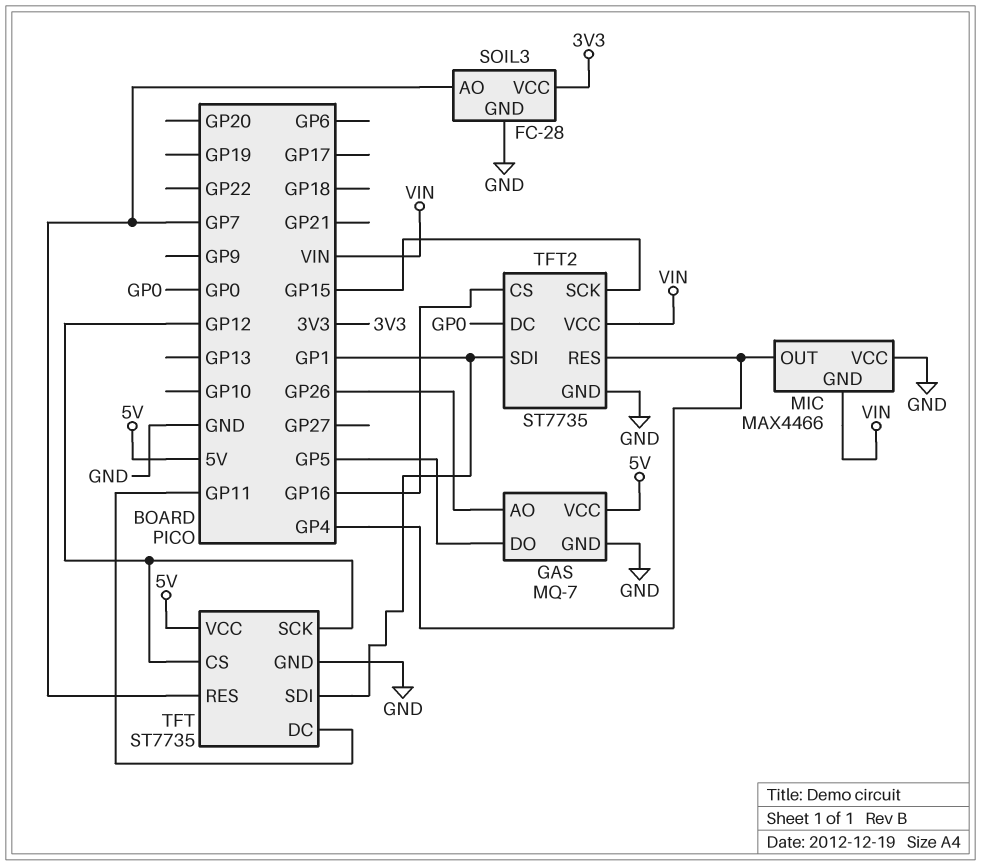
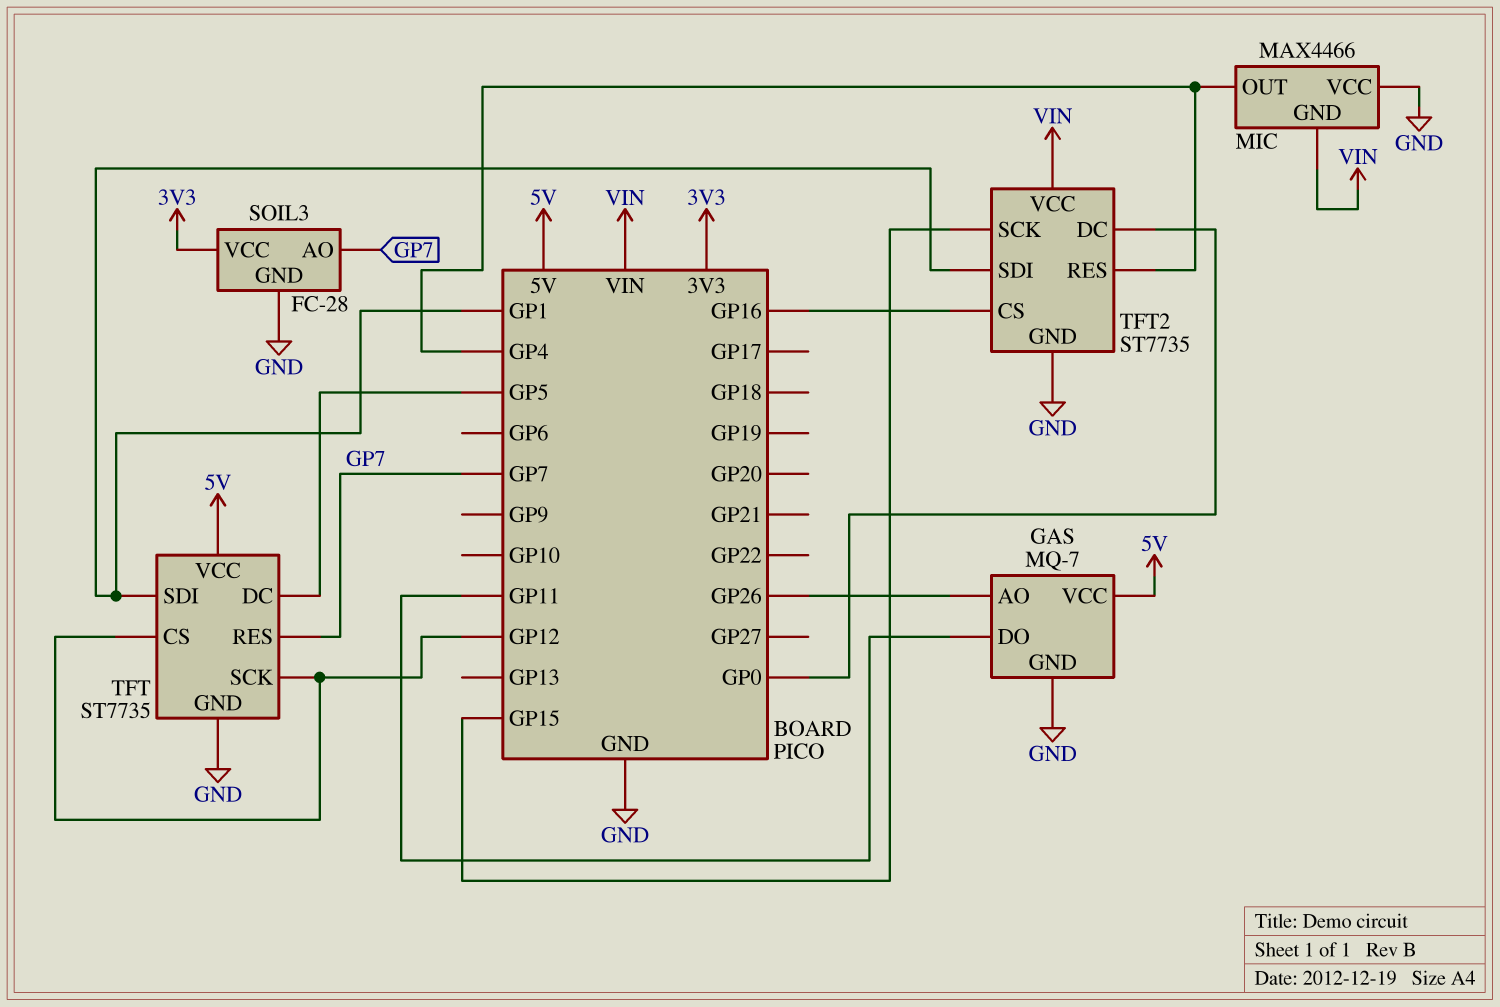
GAS pin DO: GP5 -> GP11
TFT pin DC: GP11 -> GP5

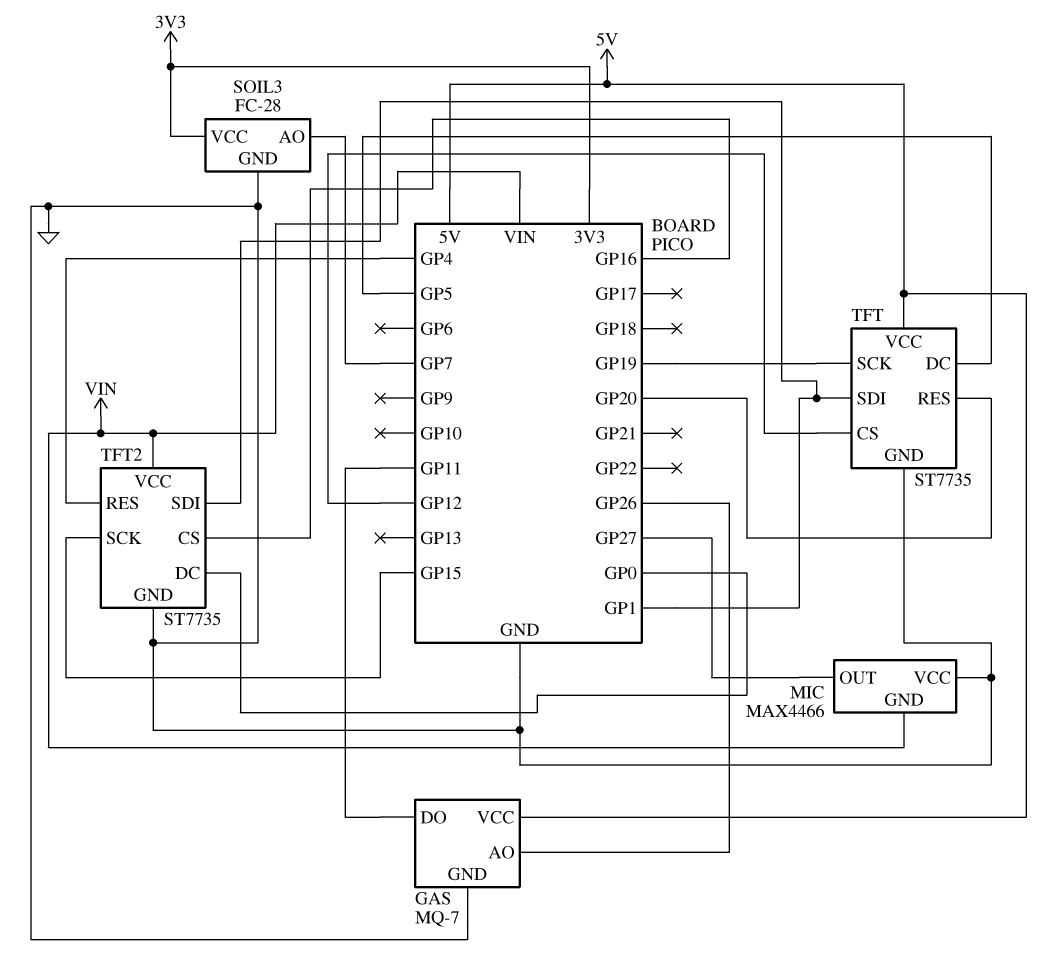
MIC pin OUT: GP4 -> GP27
TFT pin RES: GP7 -> GP20
TFT pin SCK: GP12 -> GP19

